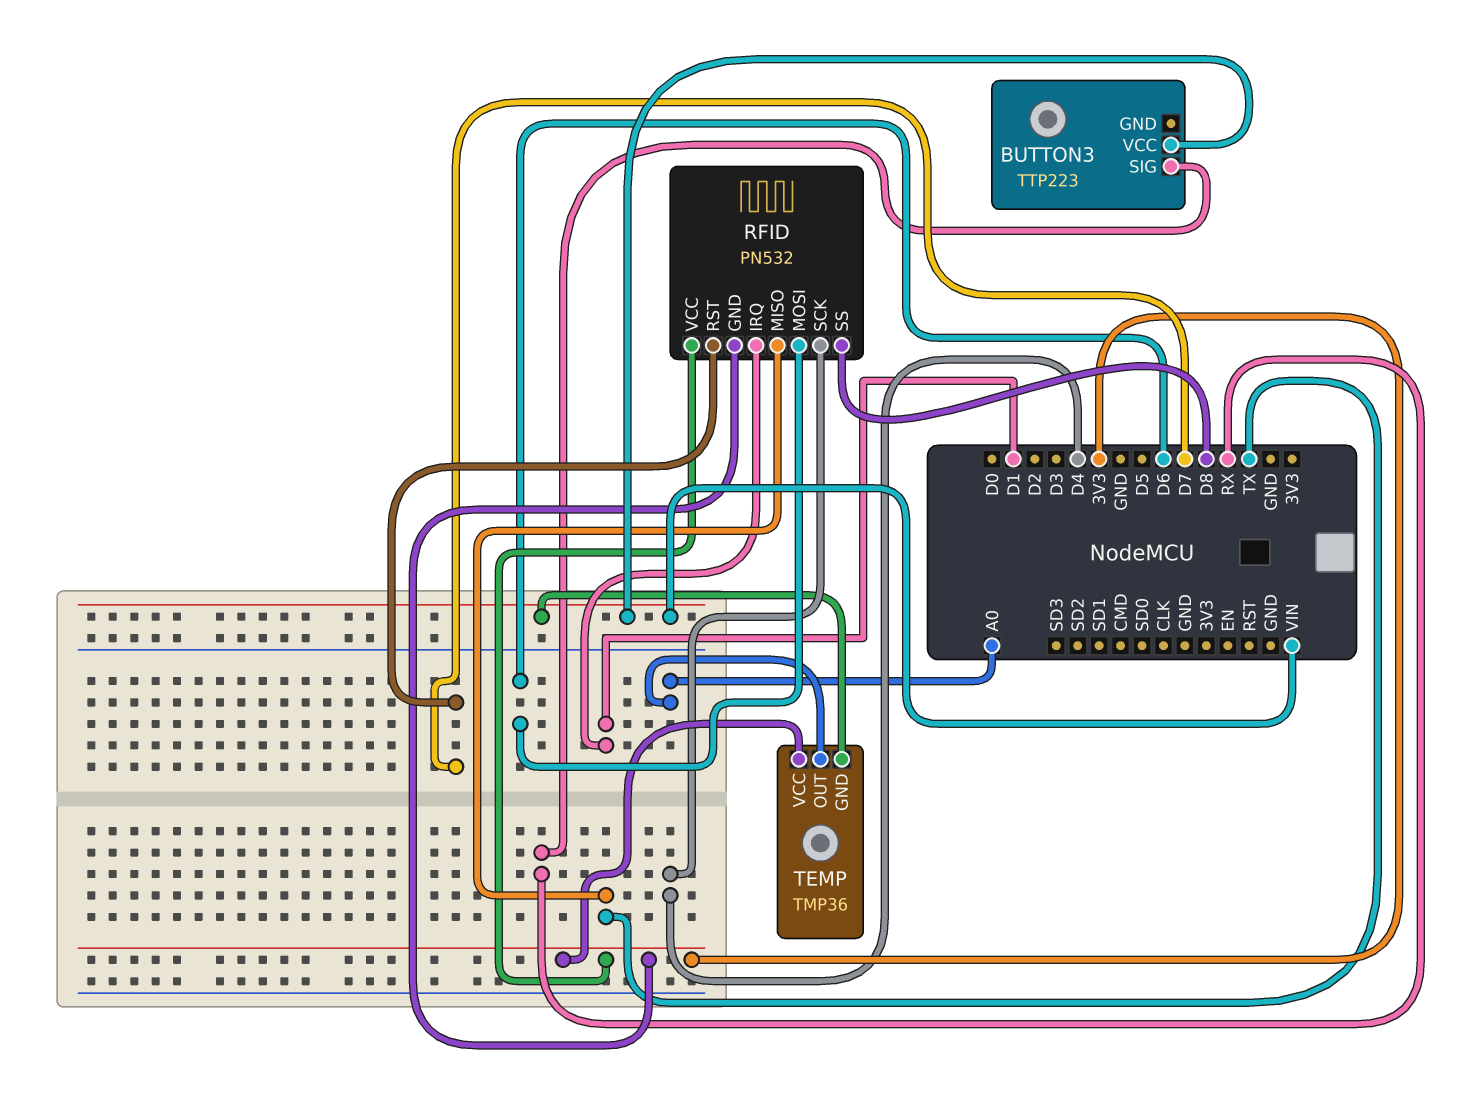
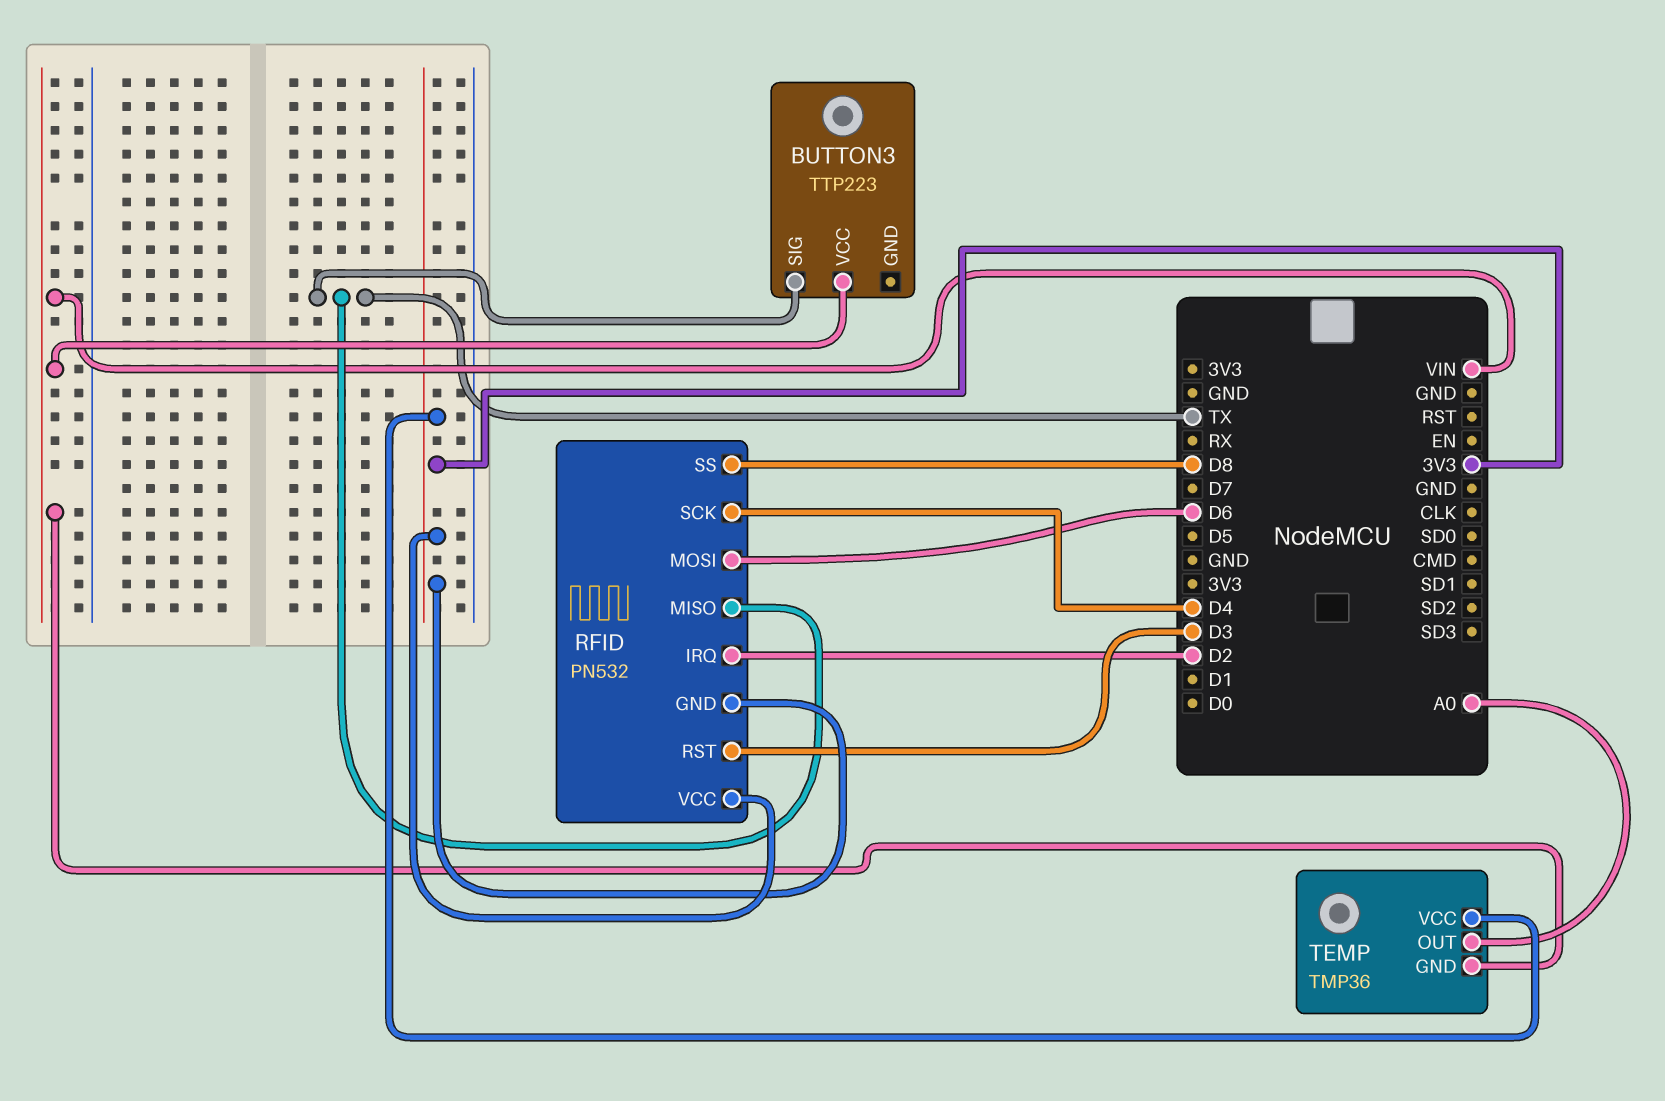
BUTTON3 pin SIG: RX -> TX
RFID pin IRQ: D1 -> D2
RFID pin RST: D7 -> D3

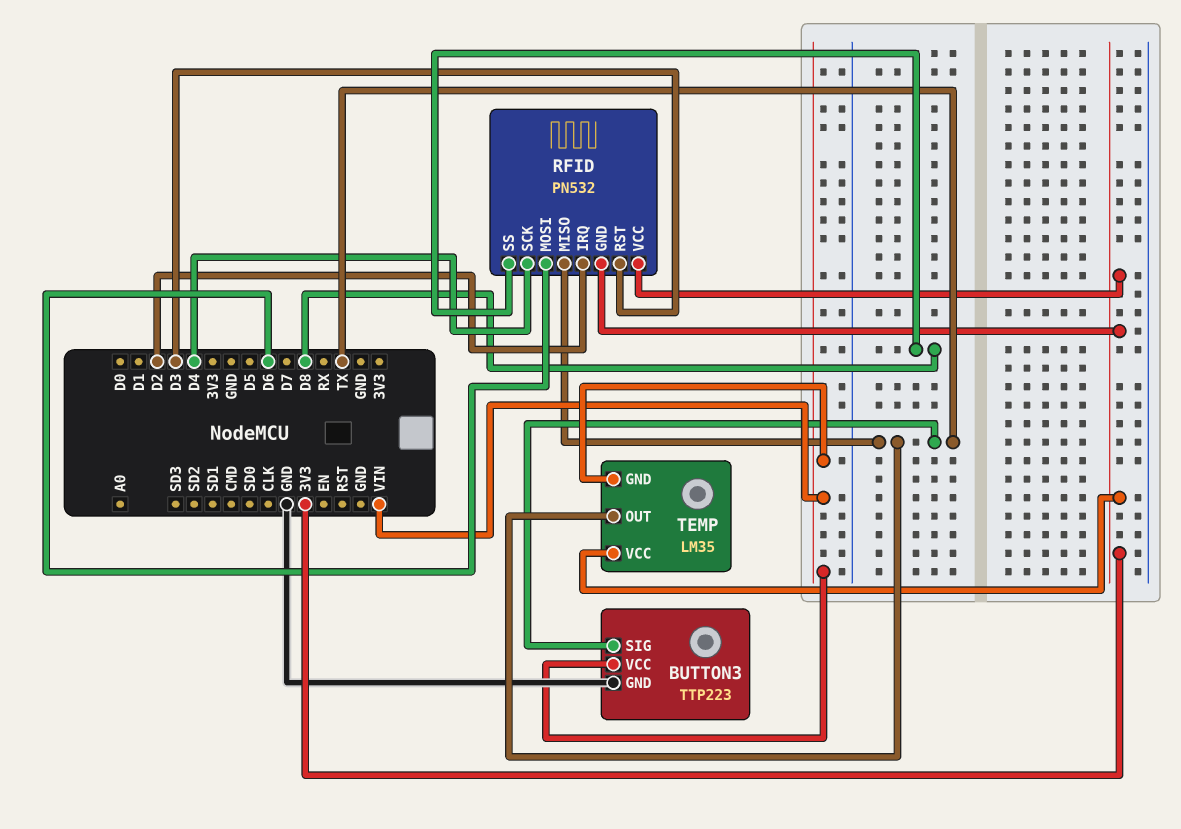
BUTTON3 pin GND: none -> GND
TEMP: TMP36 -> LM35
TEMP pin OUT: A0 -> TX

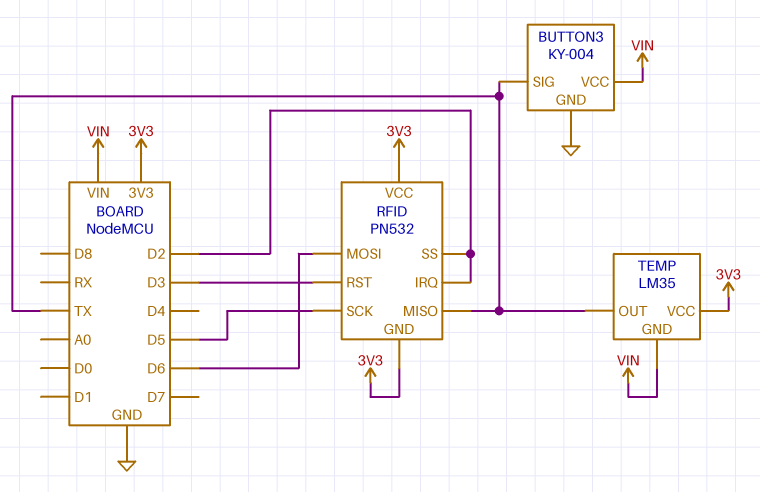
BUTTON3: TTP223 -> KY-004
RFID pin SCK: D4 -> D5
RFID pin SS: D8 -> D2

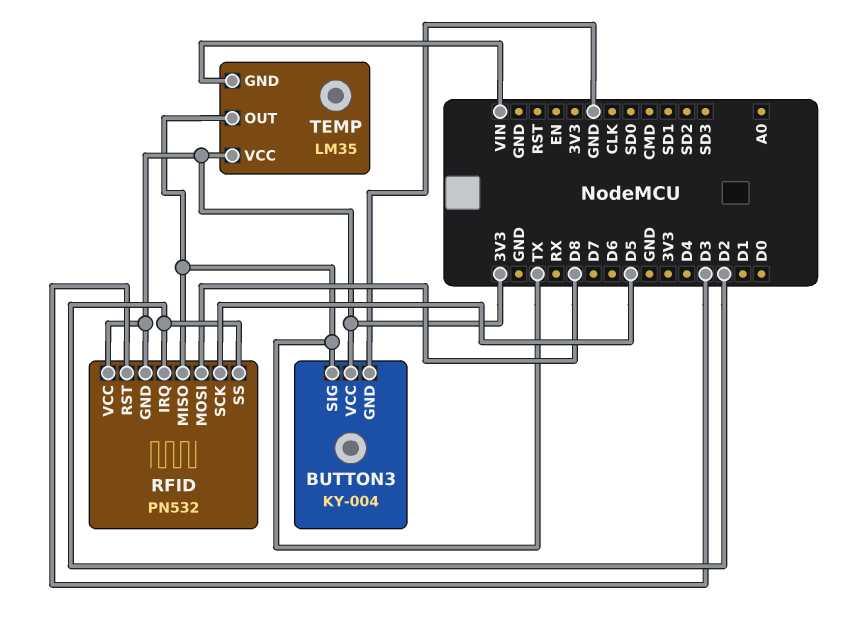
BUTTON3 pin VCC: VIN -> 3V3
RFID pin MOSI: D6 -> D8

